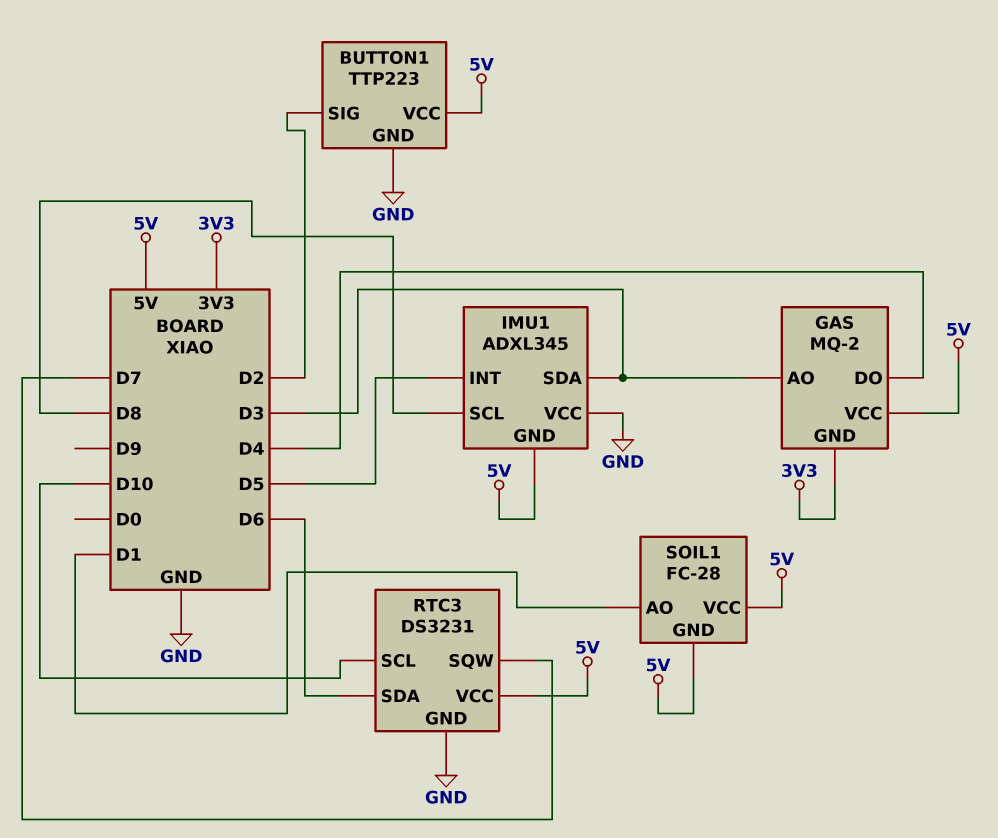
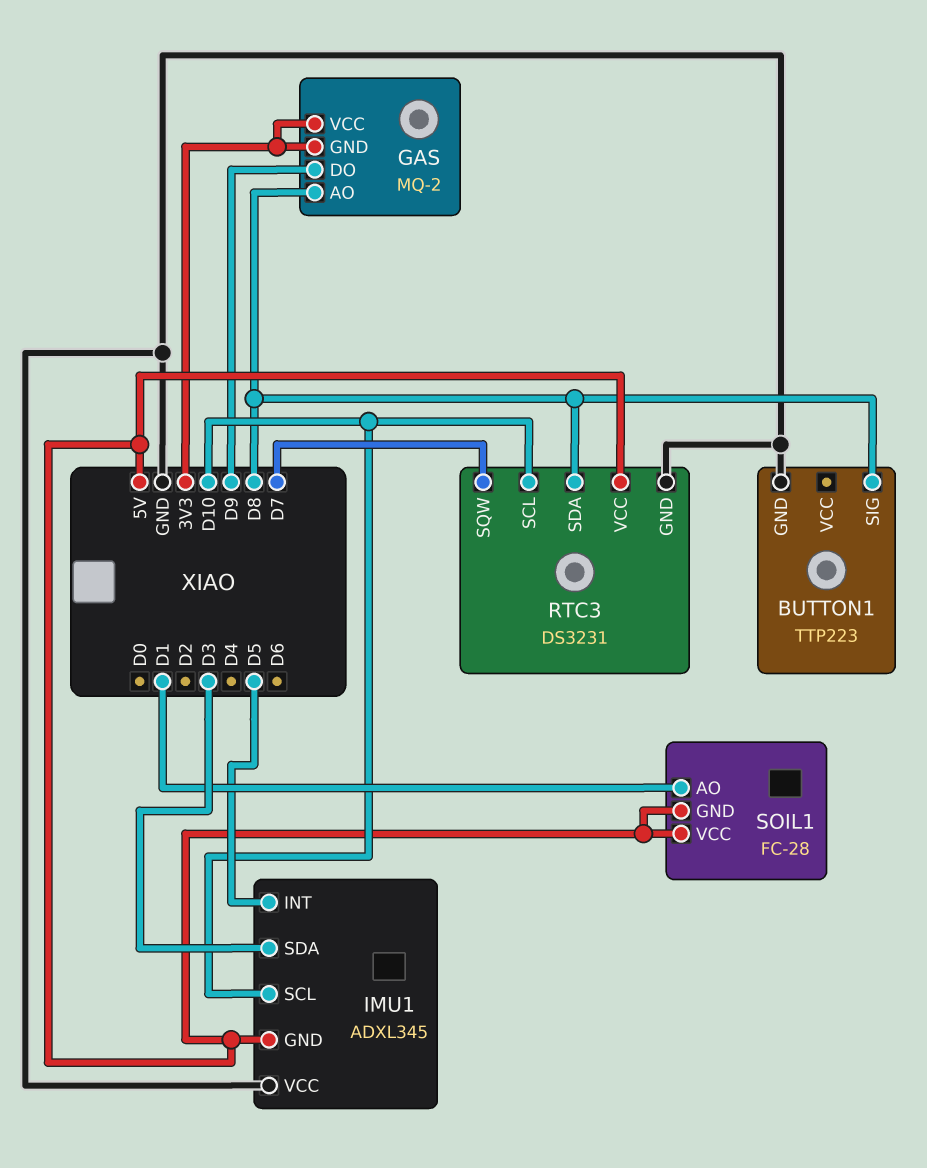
BUTTON1 pin SIG: D2 -> D8
BUTTON1 pin VCC: 5V -> none
GAS pin AO: D3 -> D8
GAS pin DO: D4 -> D9
GAS pin VCC: 5V -> 3V3
IMU1 pin SCL: D8 -> D10
RTC3 pin SDA: D6 -> D8

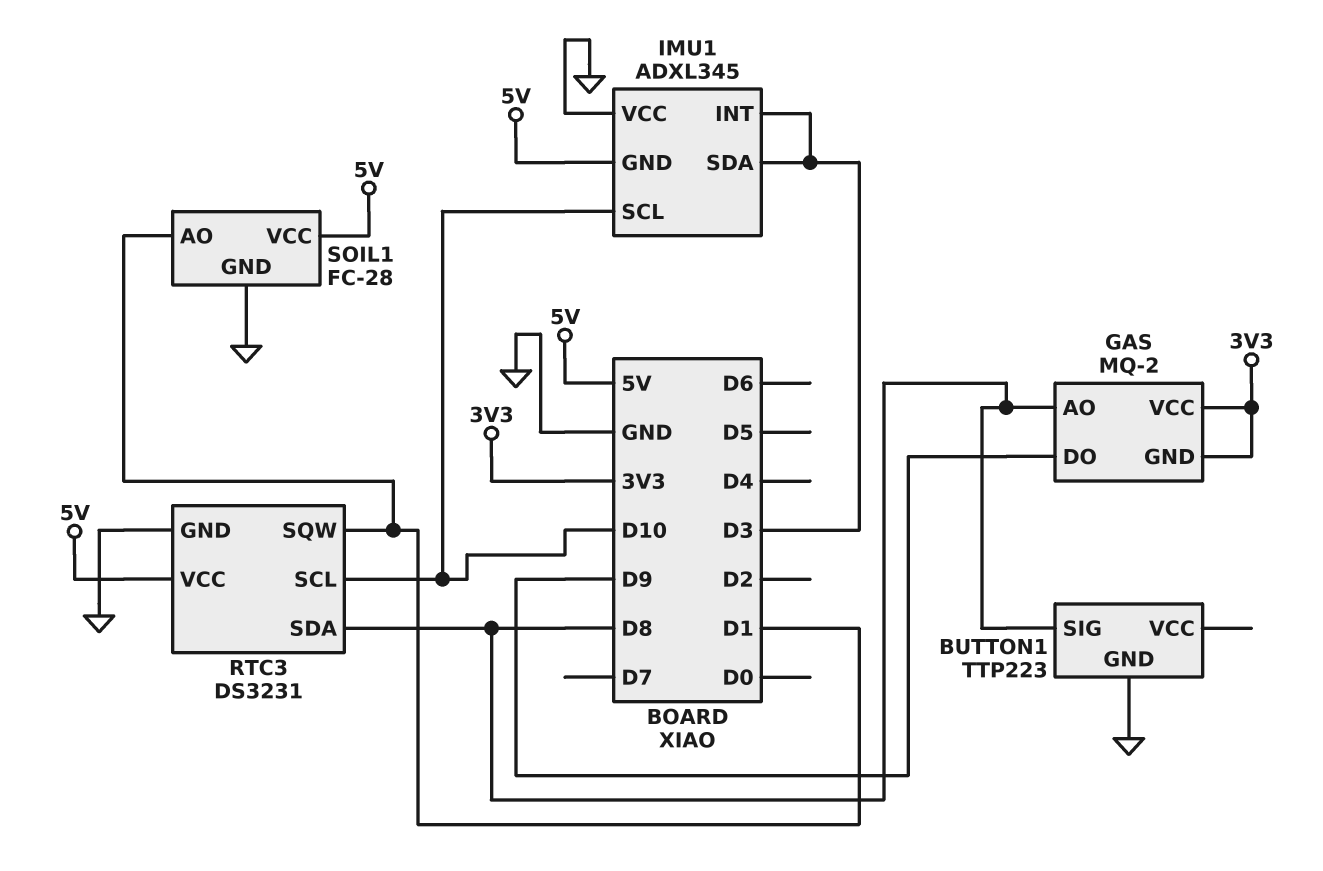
IMU1 pin INT: D5 -> D3
RTC3 pin SQW: D7 -> D1
SOIL1 pin GND: 5V -> GND

